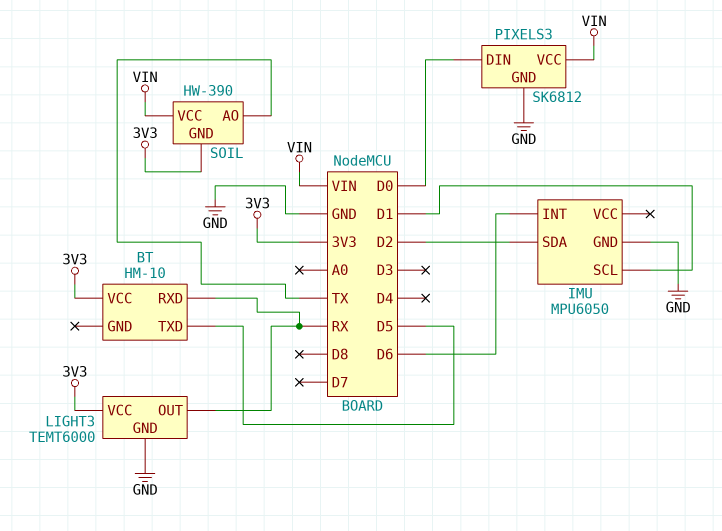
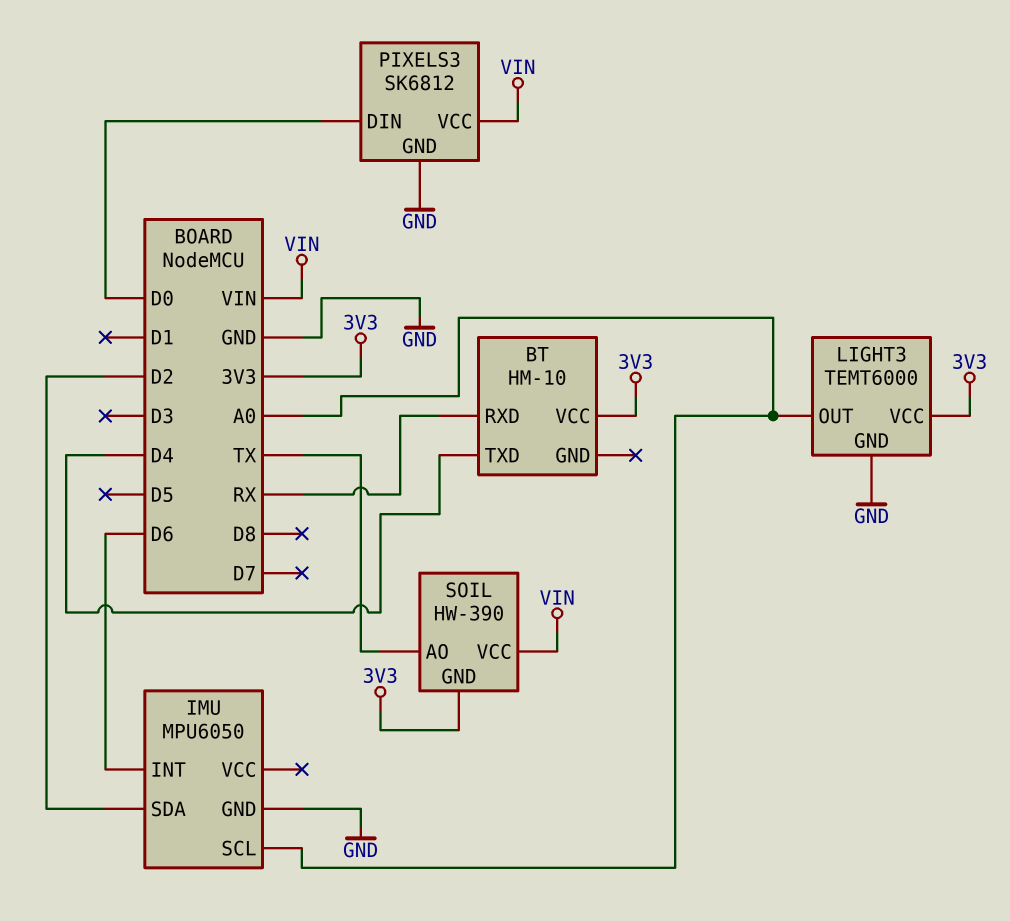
BT pin TXD: D5 -> D4
IMU pin SCL: D1 -> A0
LIGHT3 pin OUT: RX -> A0

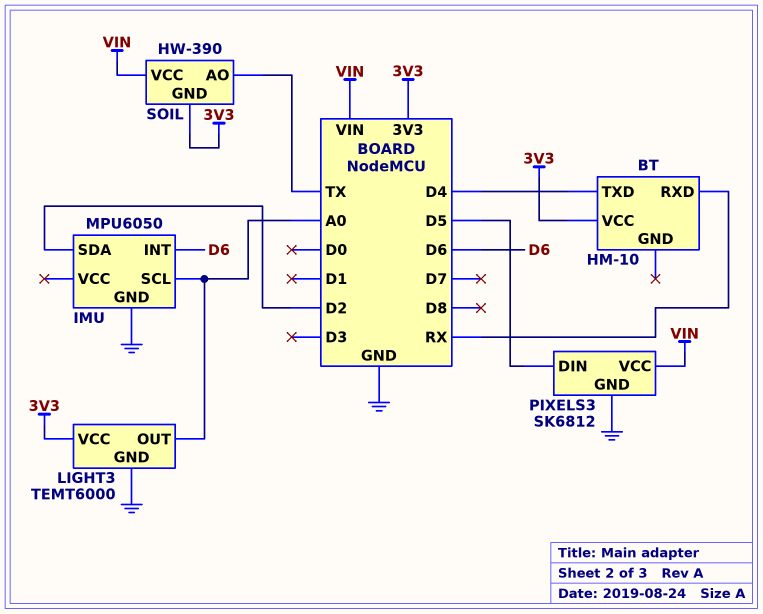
PIXELS3 pin DIN: D0 -> D5

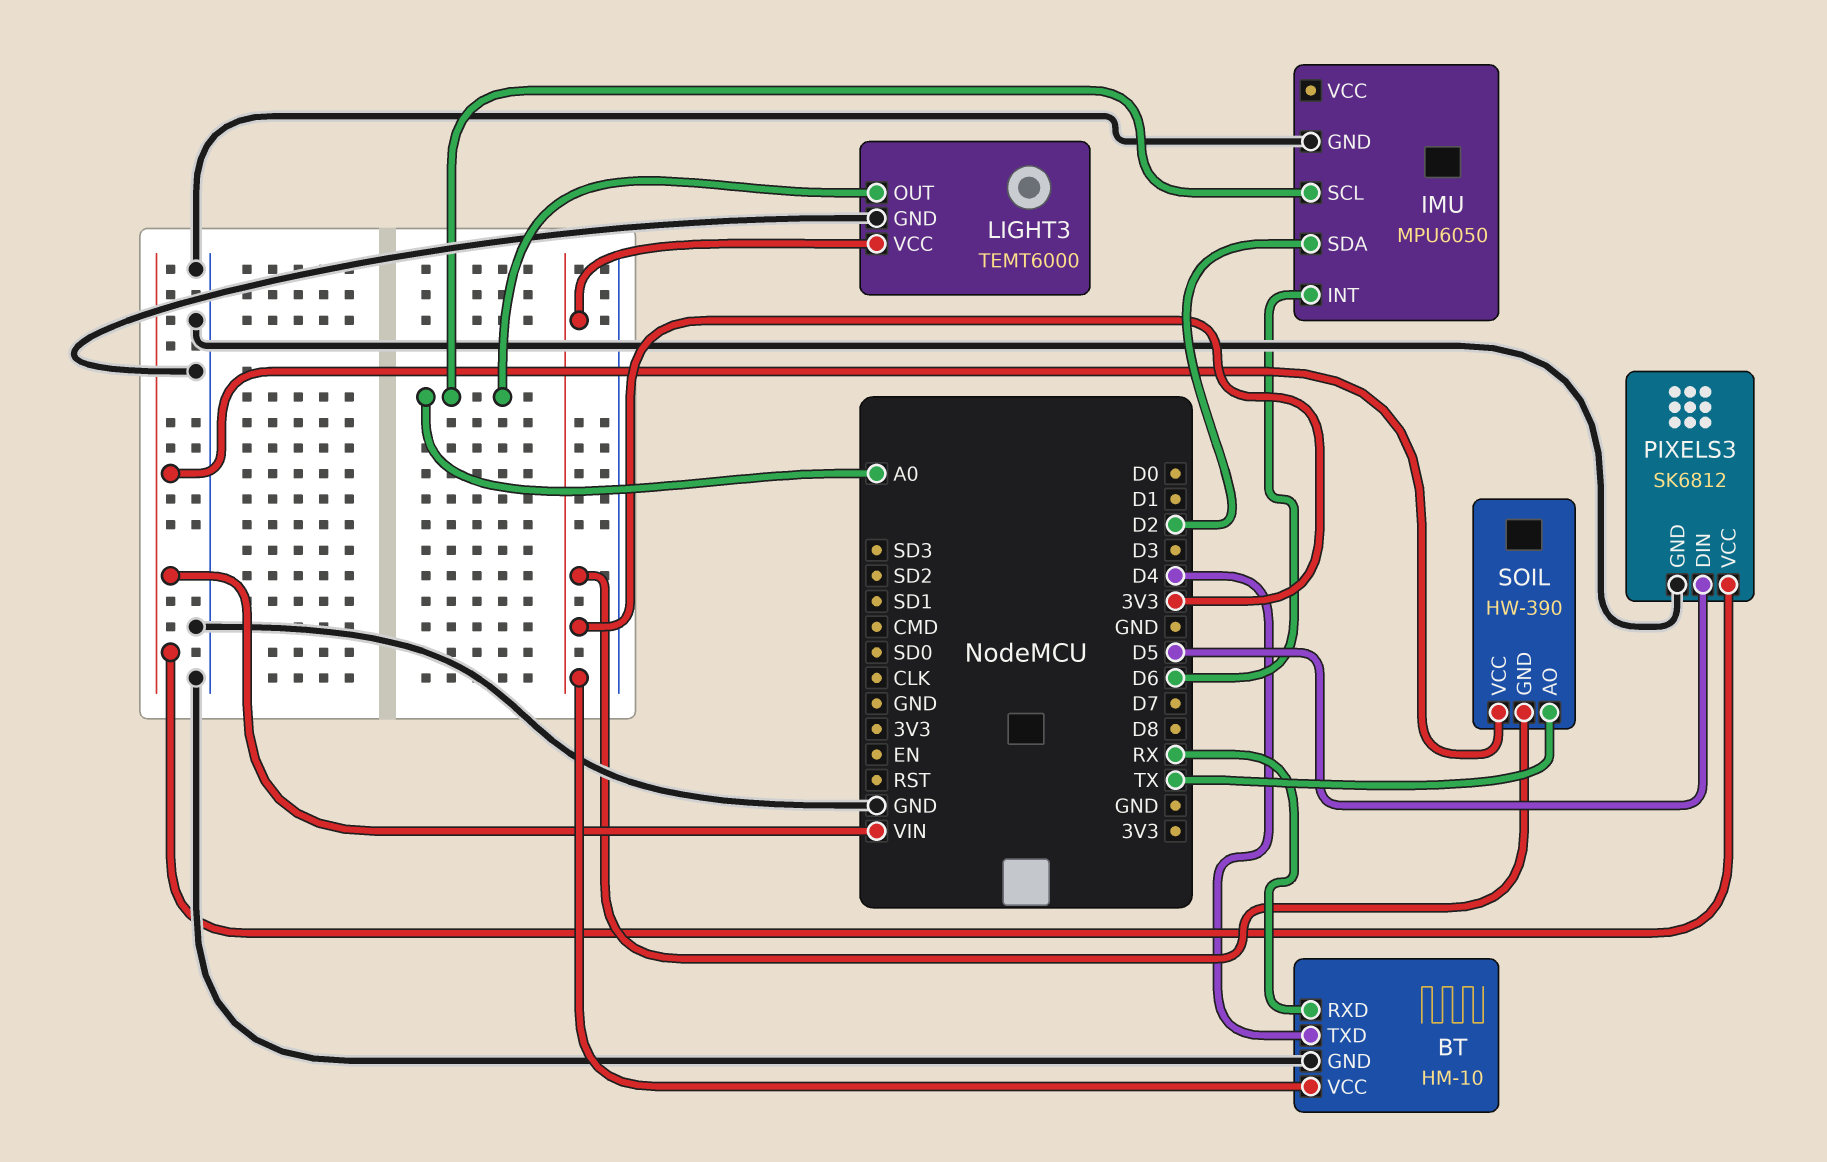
BT pin GND: none -> GND

